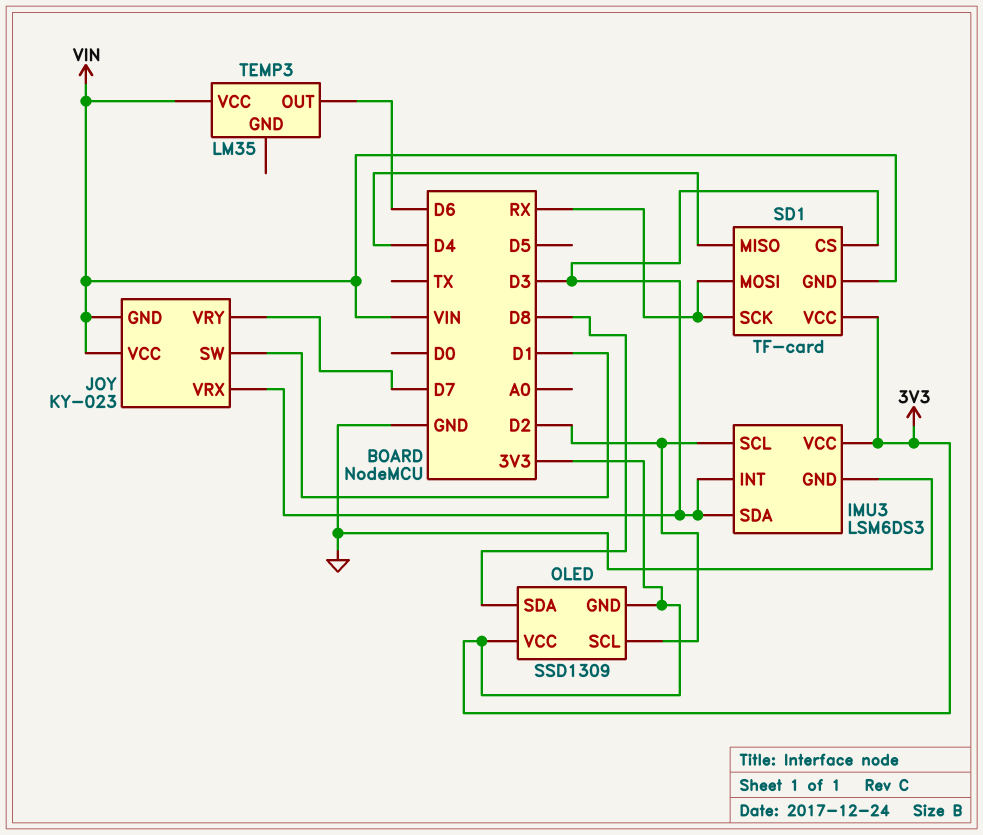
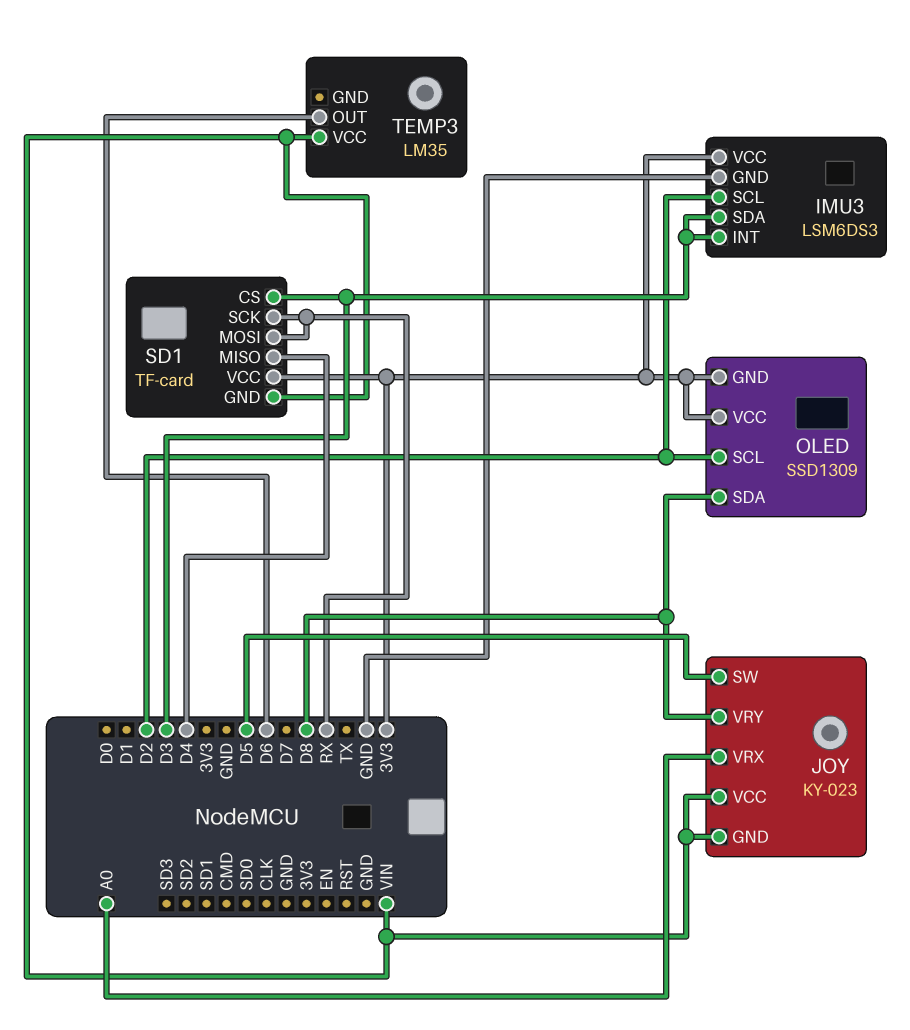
JOY pin SW: D1 -> D5
JOY pin VRX: D3 -> A0
JOY pin VRY: D7 -> D8

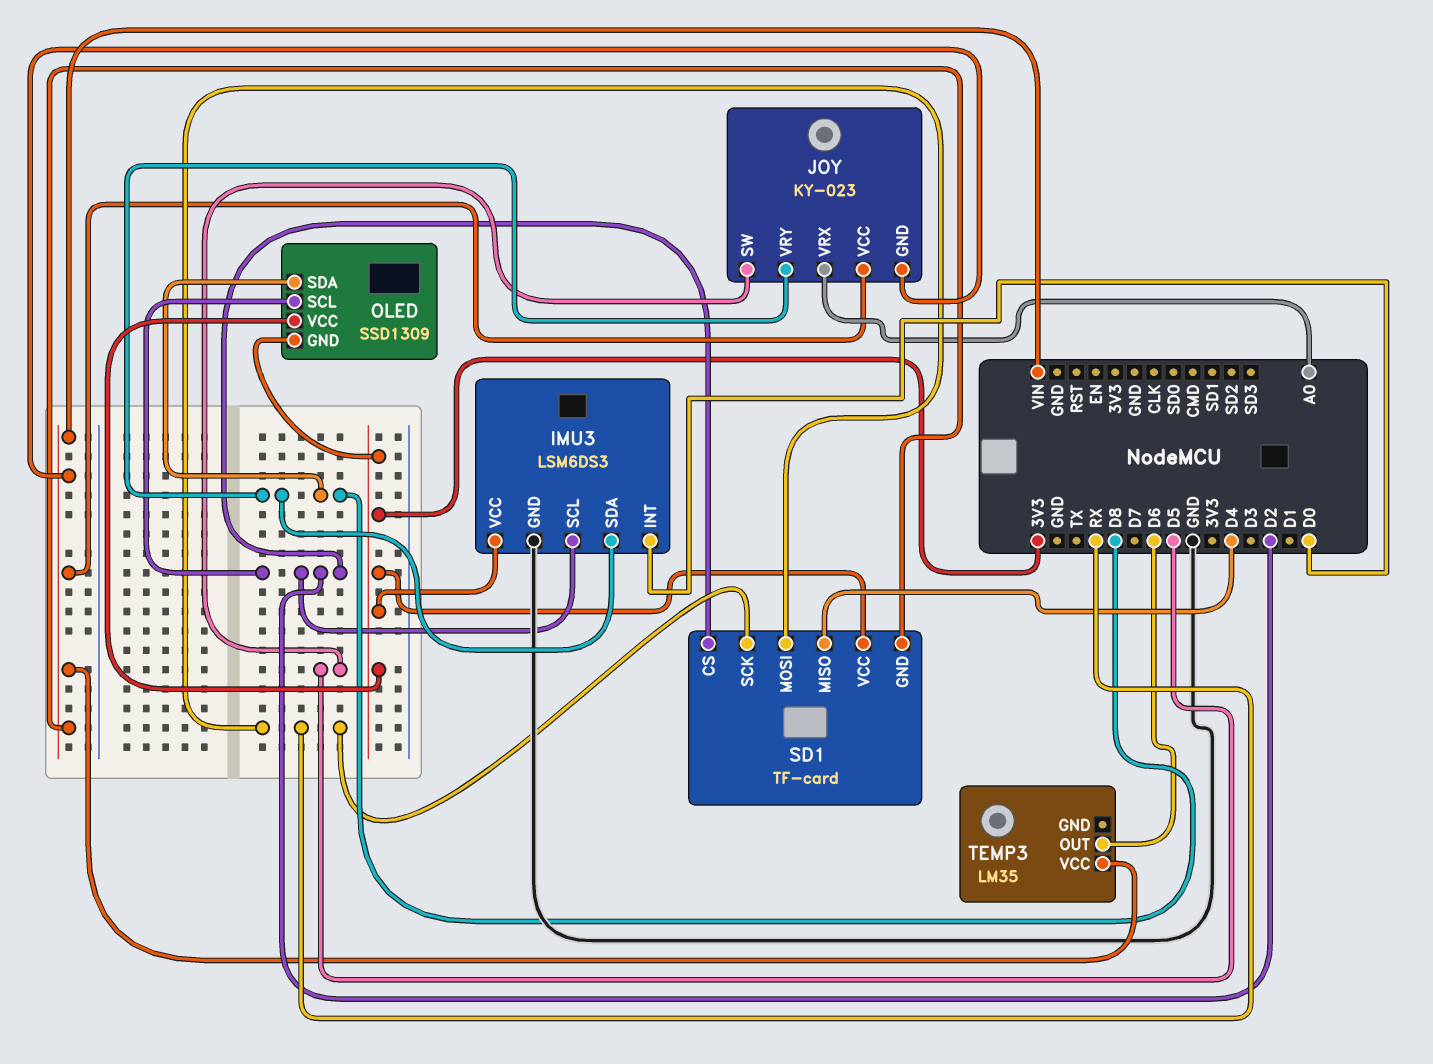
IMU3 pin INT: D3 -> D0
IMU3 pin SDA: D3 -> D8
SD1 pin CS: D3 -> D2

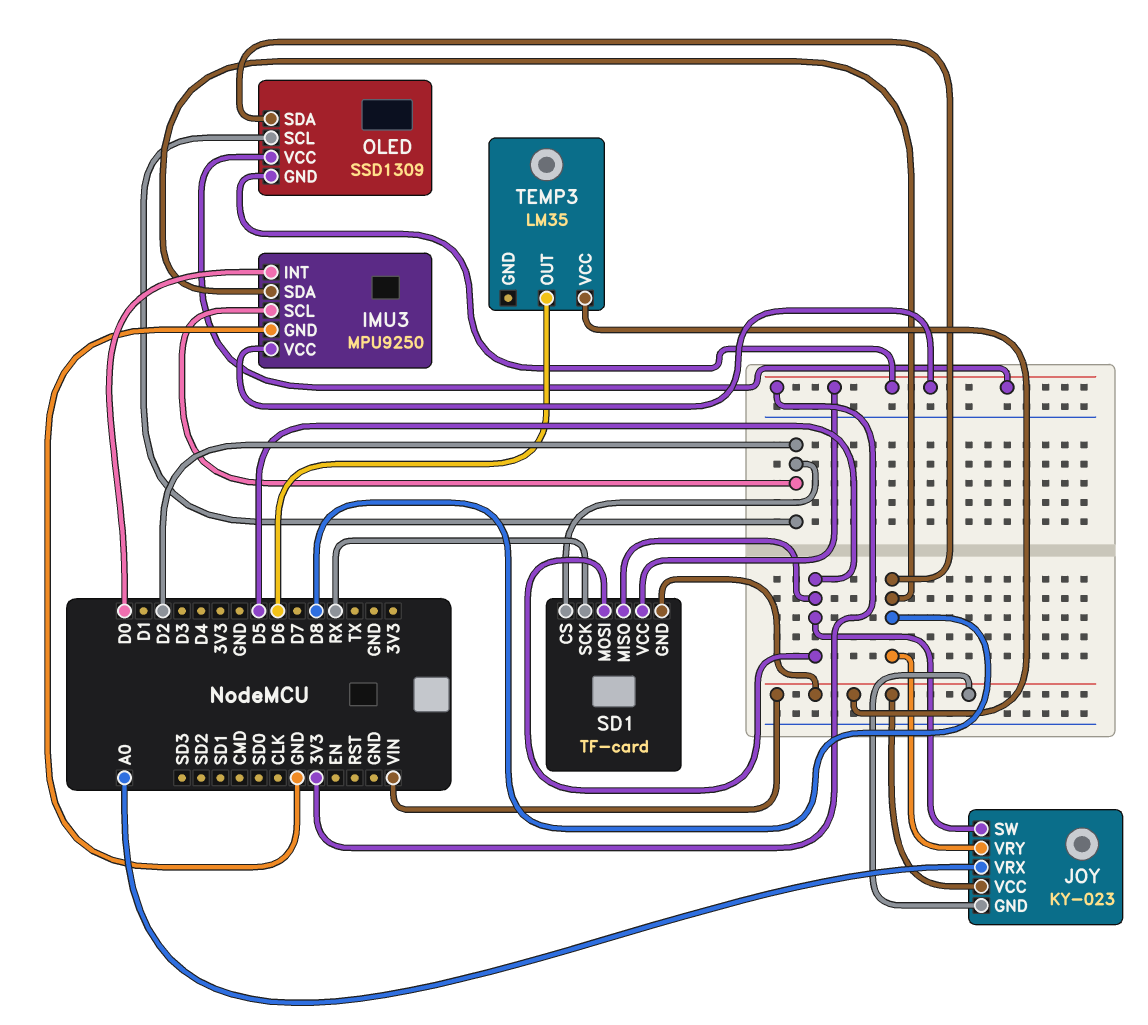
IMU3: LSM6DS3 -> MPU9250
SD1 pin MISO: D4 -> D5
SD1 pin MOSI: RX -> D5

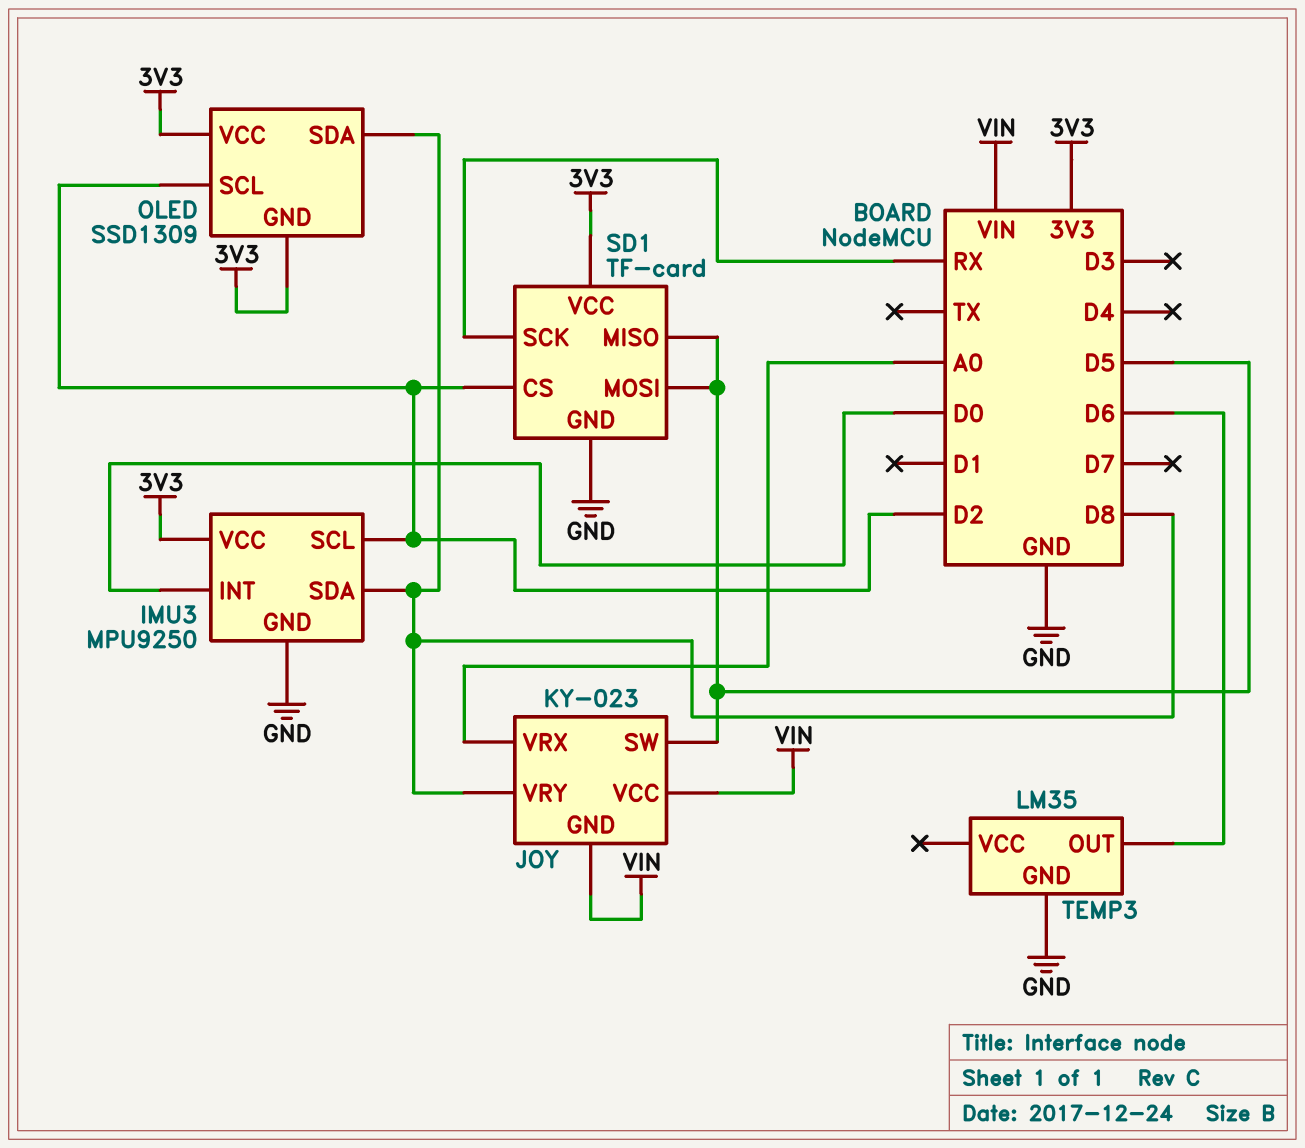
SD1 pin GND: VIN -> GND
TEMP3 pin GND: none -> GND
TEMP3 pin VCC: VIN -> none

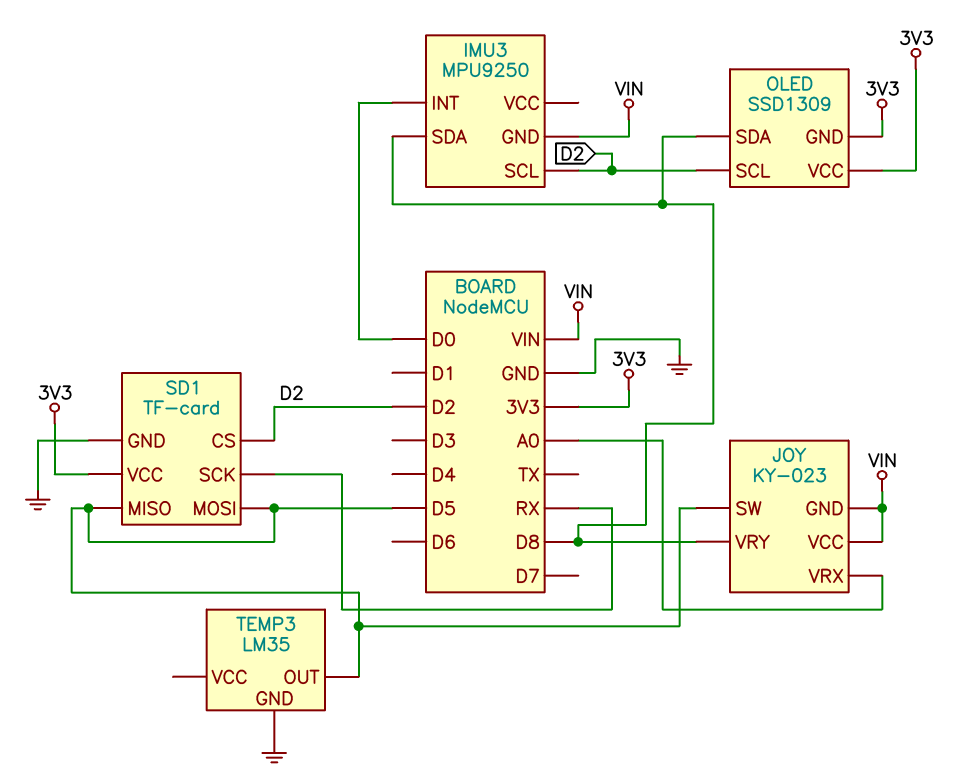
IMU3 pin GND: GND -> VIN
IMU3 pin VCC: 3V3 -> none
TEMP3 pin OUT: D6 -> D5

